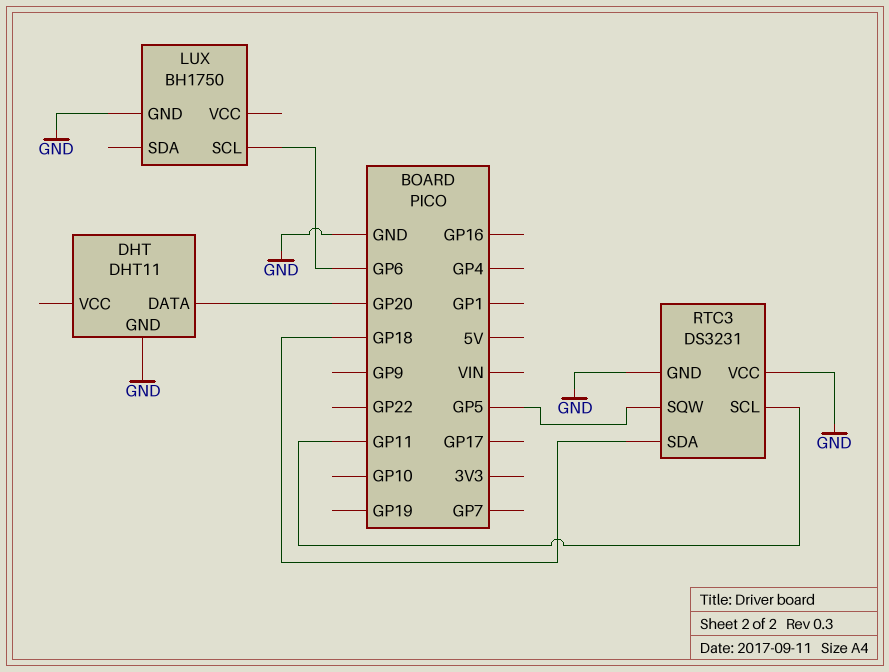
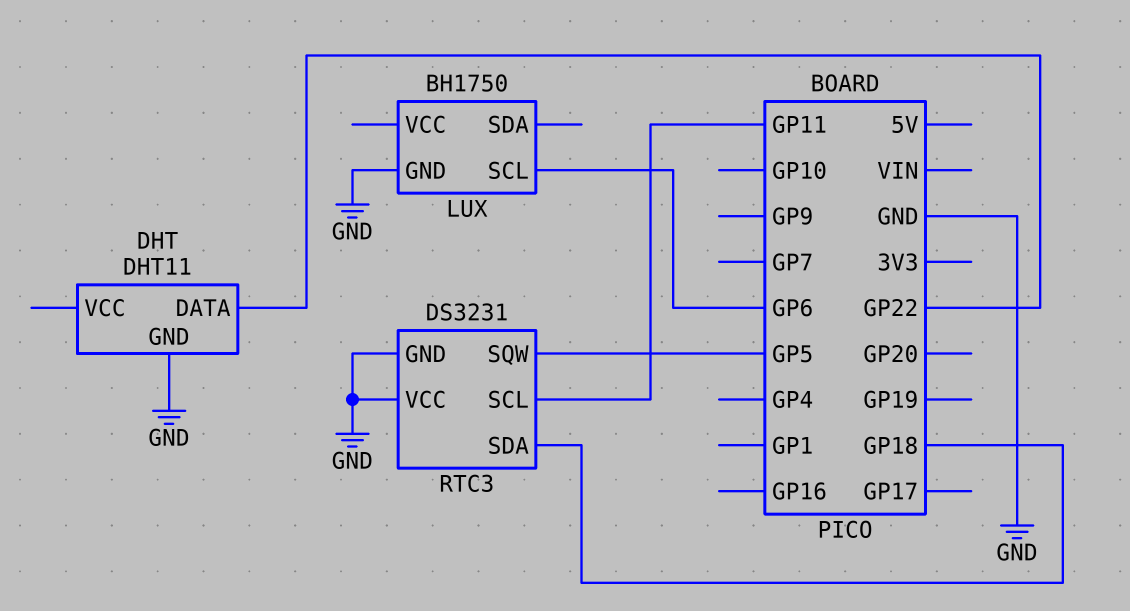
DHT pin DATA: GP20 -> GP22

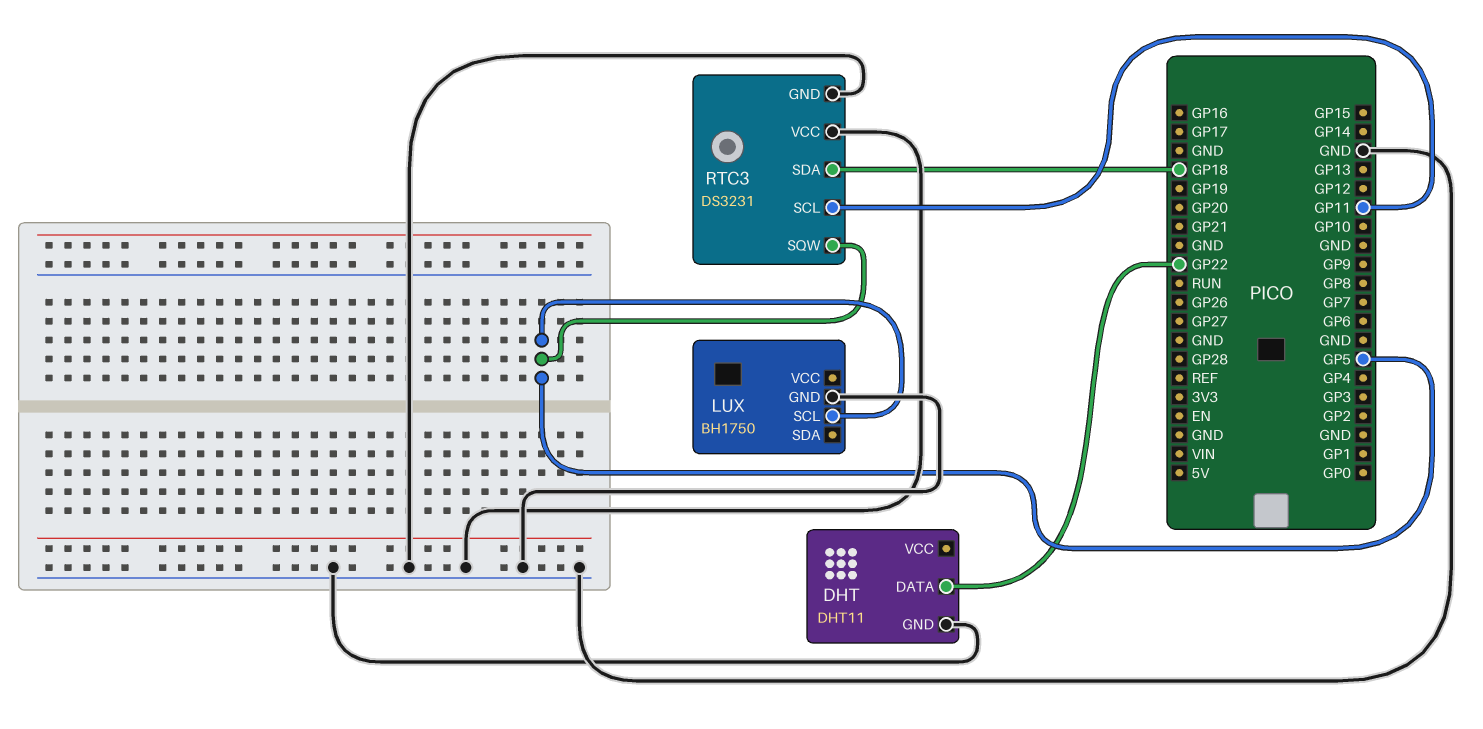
LUX pin SCL: GP6 -> GP5

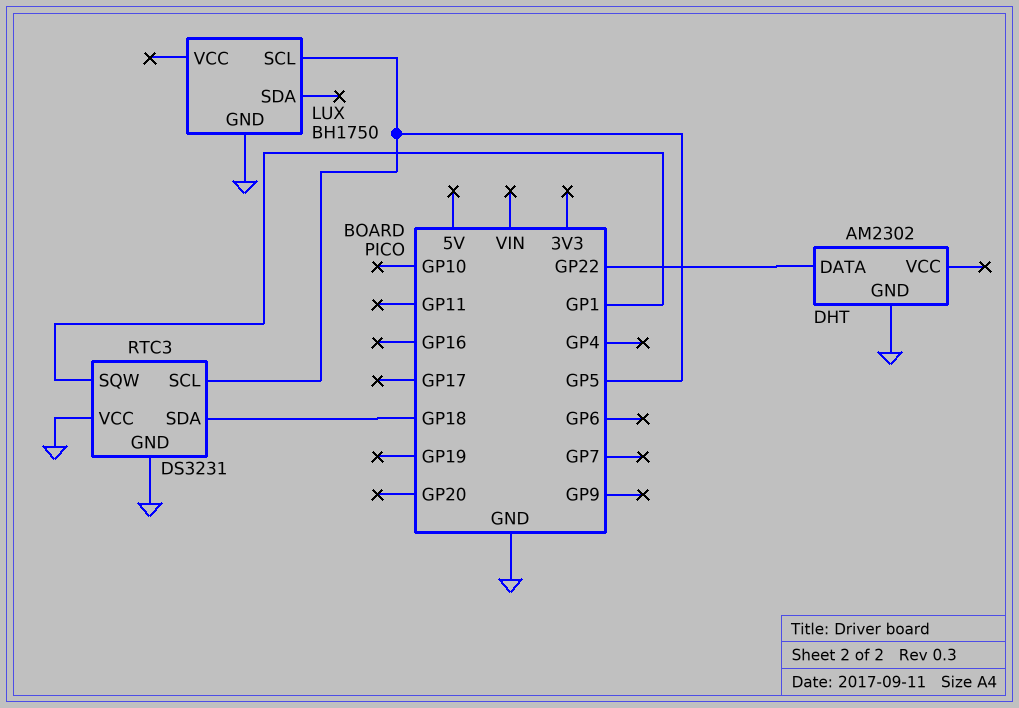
DHT: DHT11 -> AM2302
RTC3 pin SCL: GP11 -> GP5
RTC3 pin SQW: GP5 -> GP1

